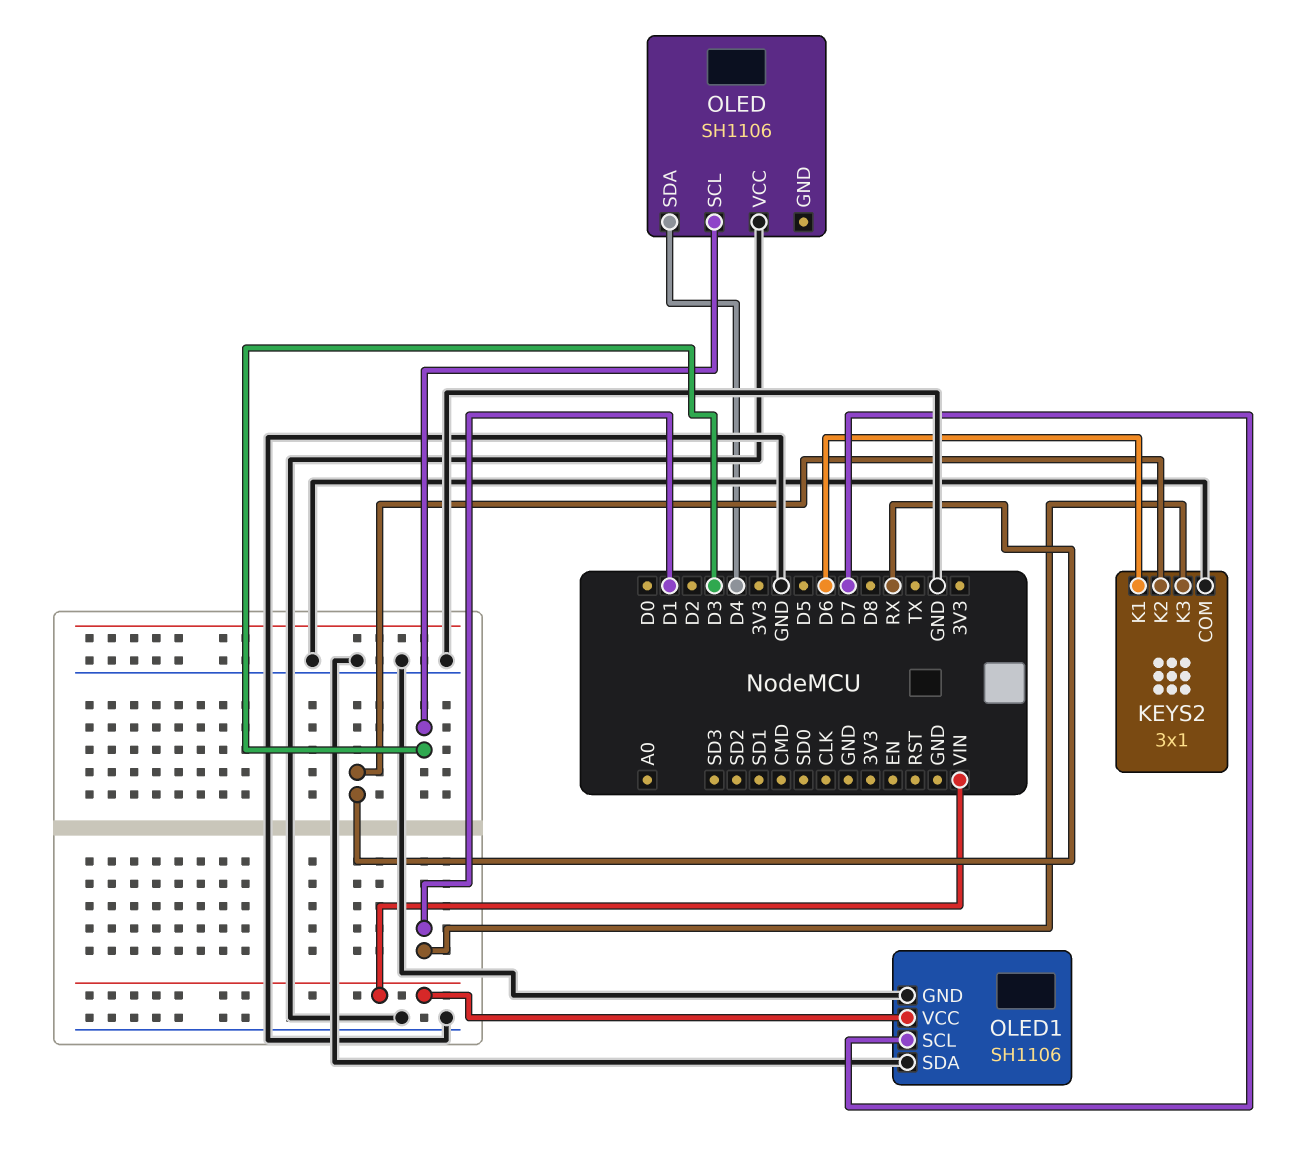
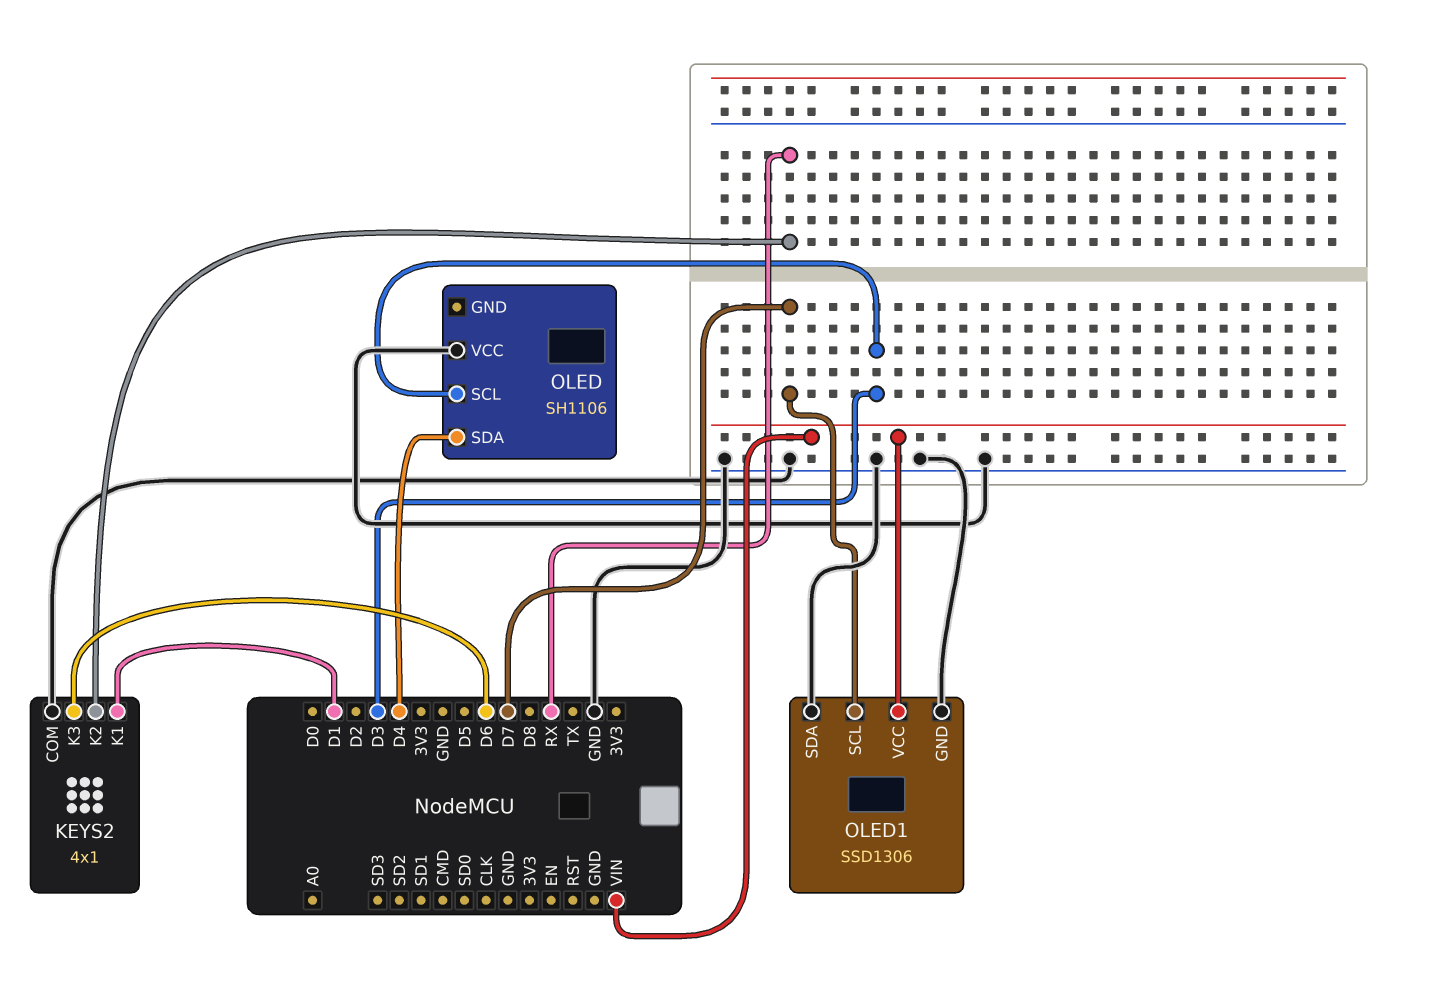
KEYS2: 3x1 -> 4x1
KEYS2 pin K1: D6 -> D1
KEYS2 pin K3: D1 -> D6
OLED1: SH1106 -> SSD1306

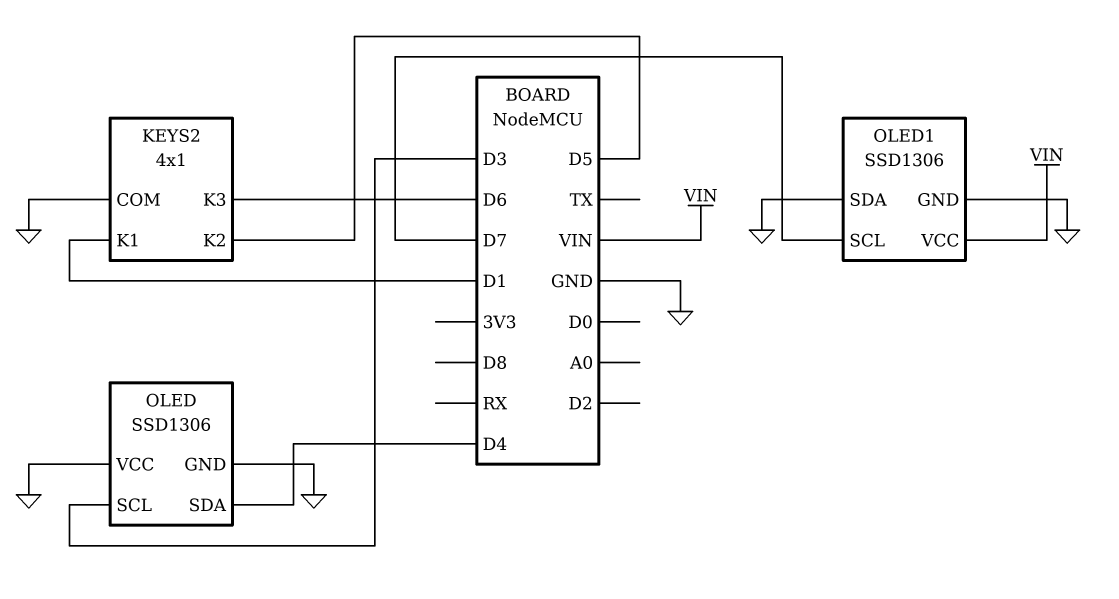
KEYS2 pin K2: RX -> D5
OLED: SH1106 -> SSD1306
OLED pin GND: none -> GND

